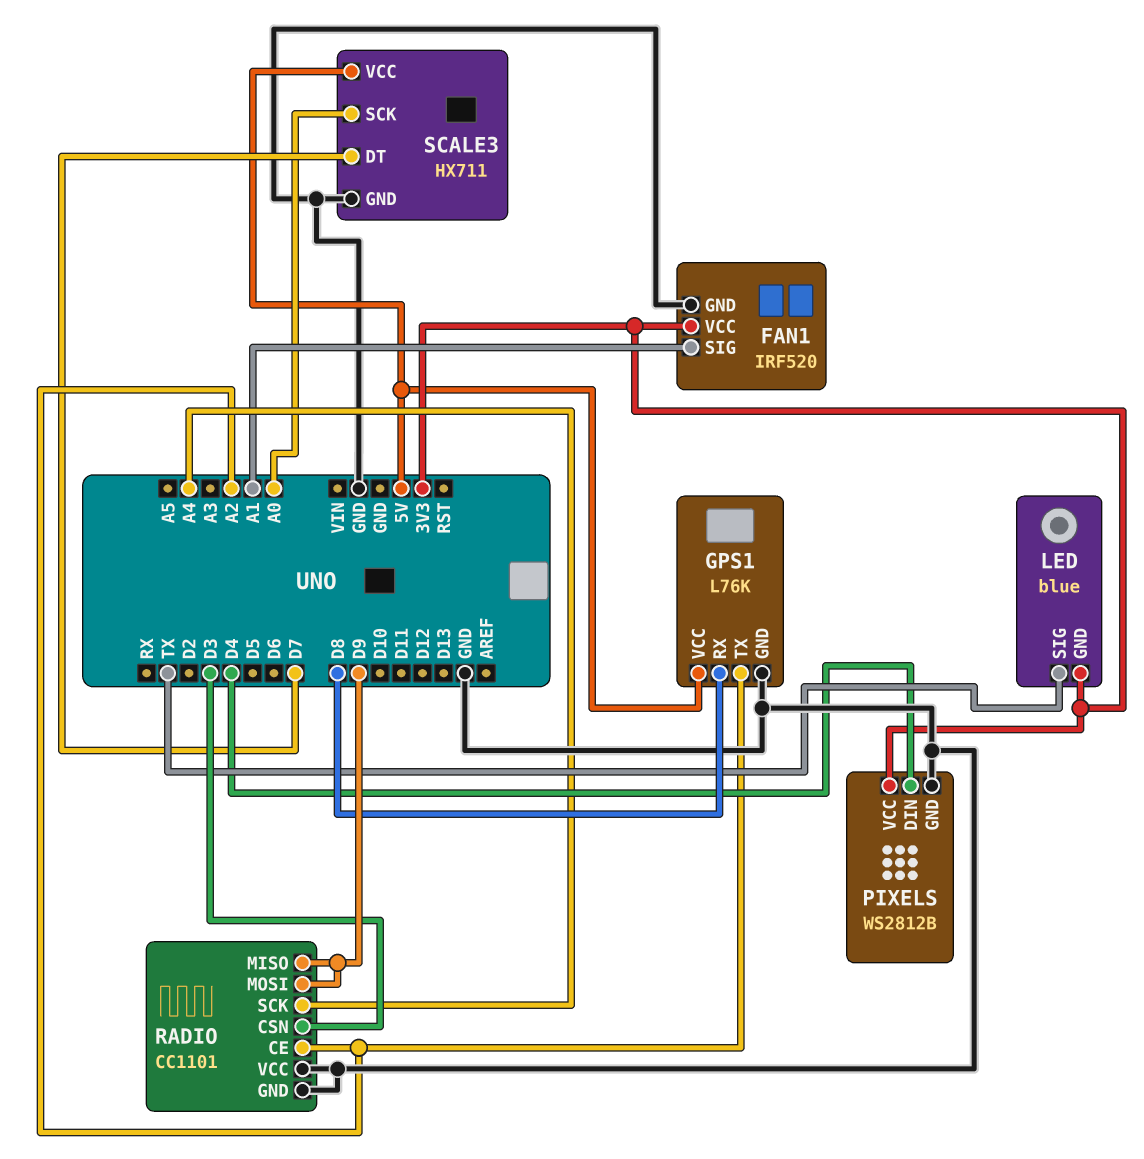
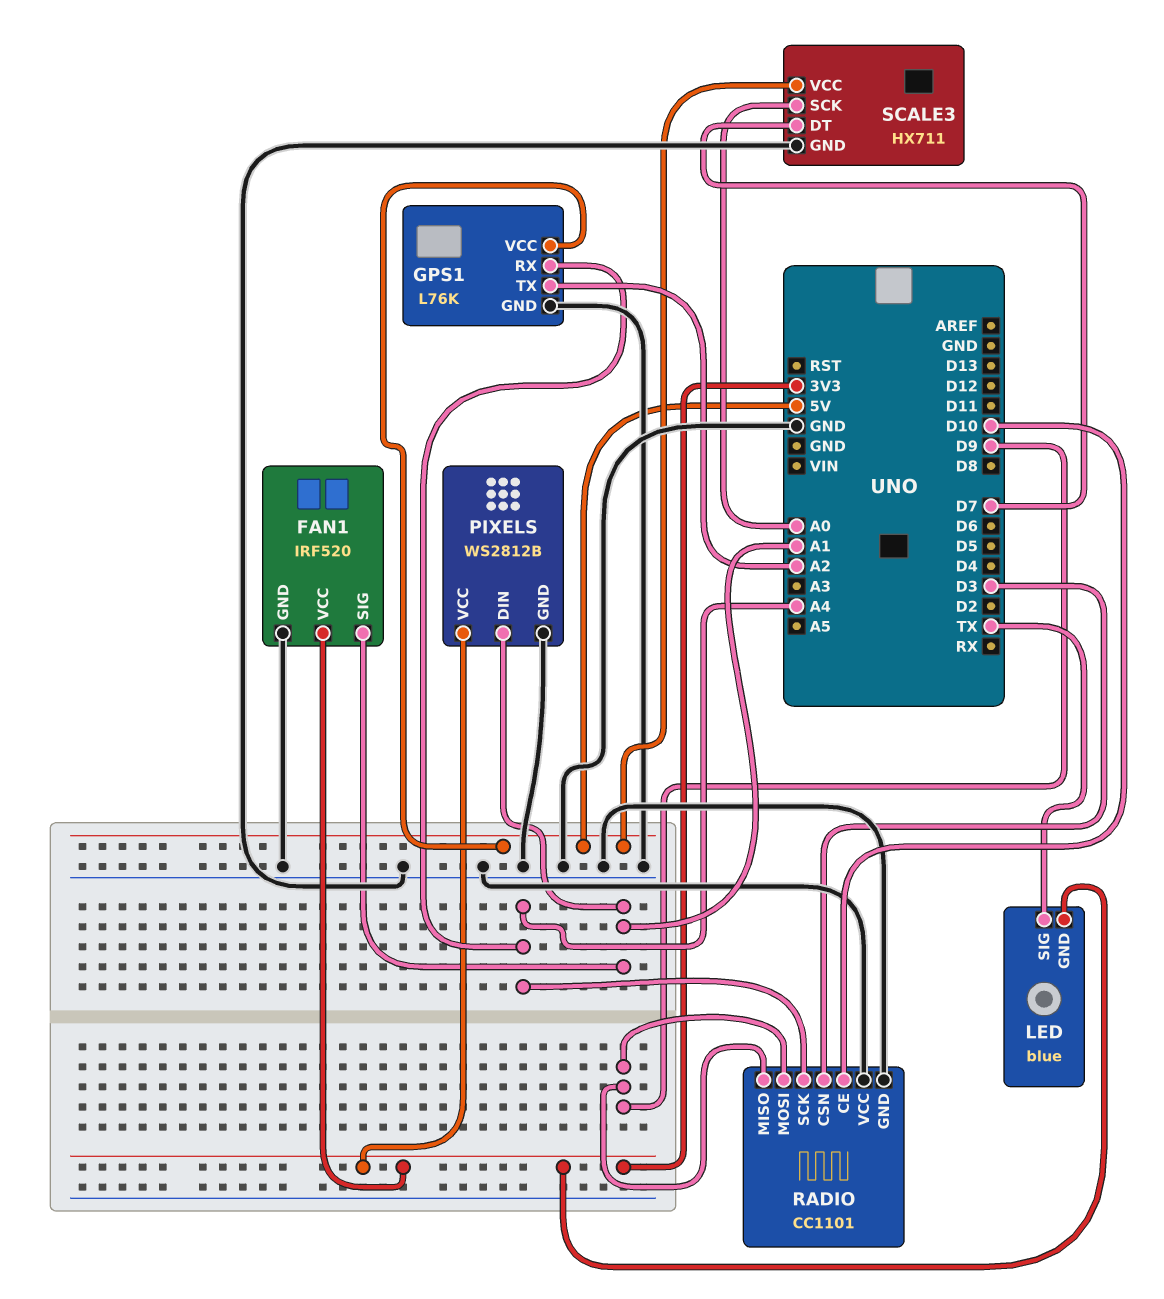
GPS1 pin RX: D8 -> A4
PIXELS pin DIN: D4 -> A1
RADIO pin CE: A2 -> D10

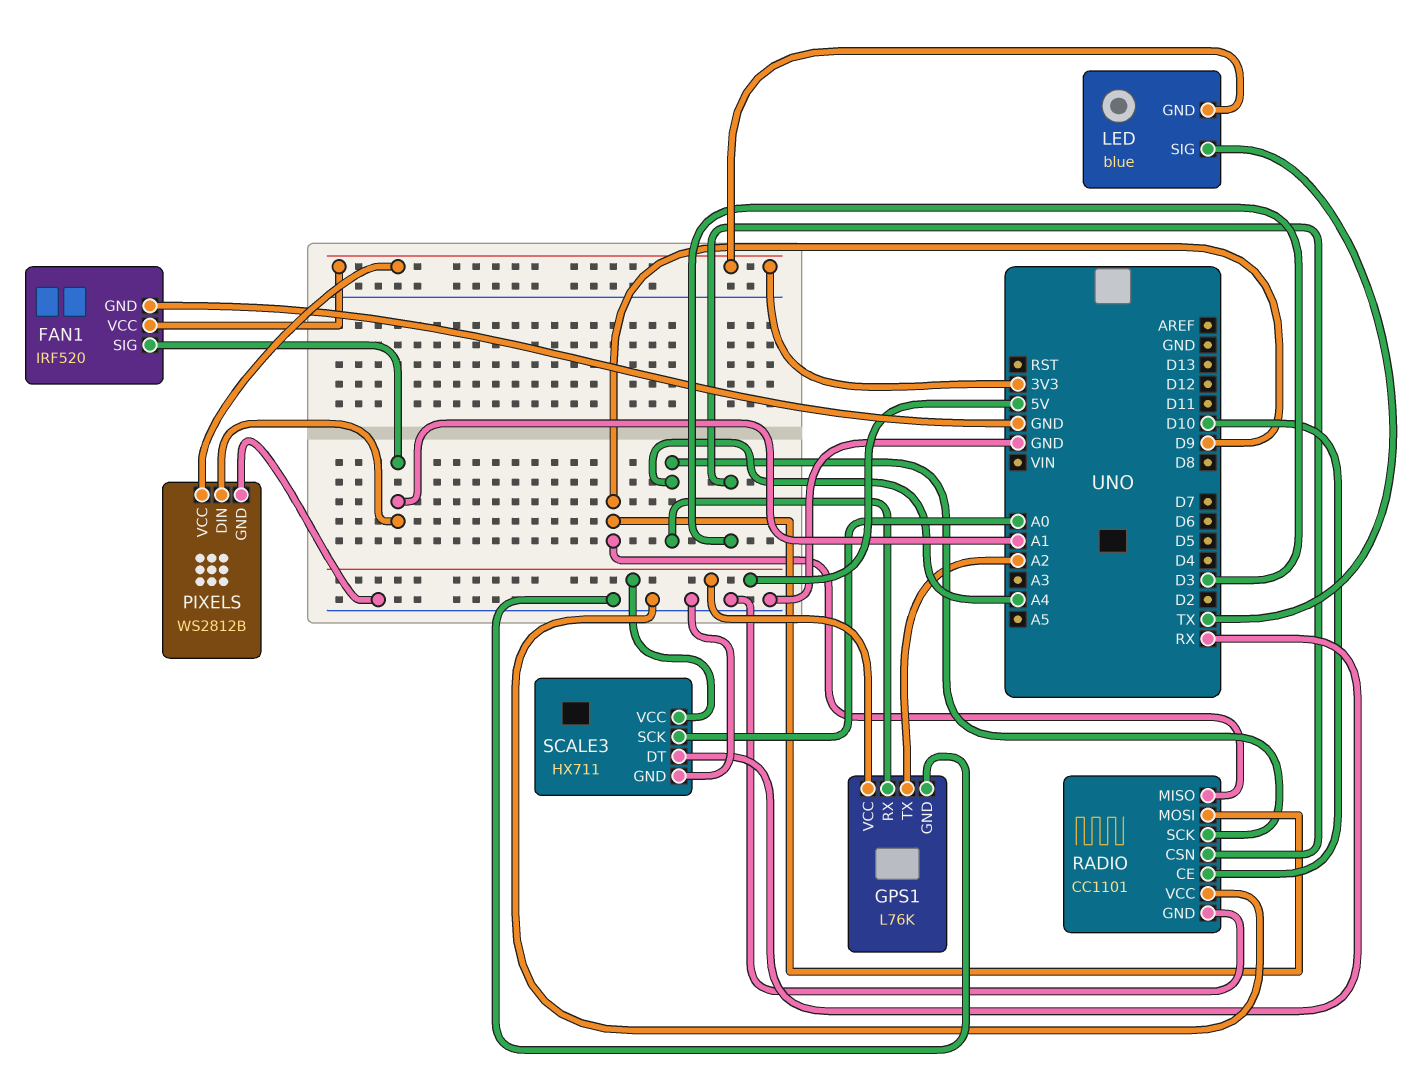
SCALE3 pin DT: D7 -> RX

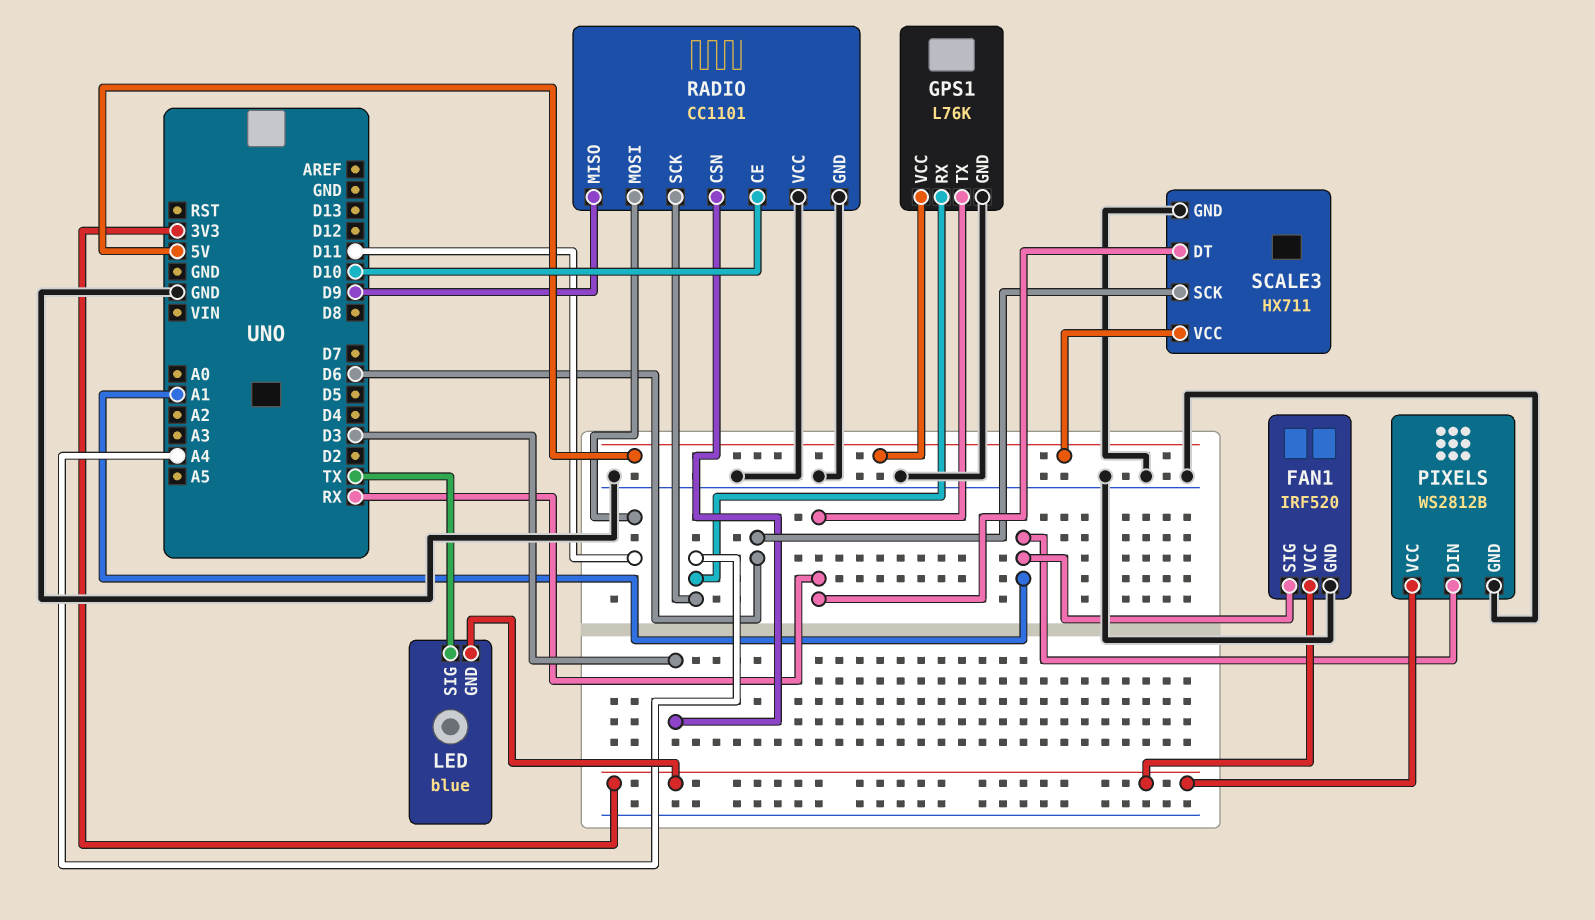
GPS1 pin TX: A2 -> RX
RADIO pin MOSI: D9 -> D11
SCALE3 pin SCK: A0 -> D6

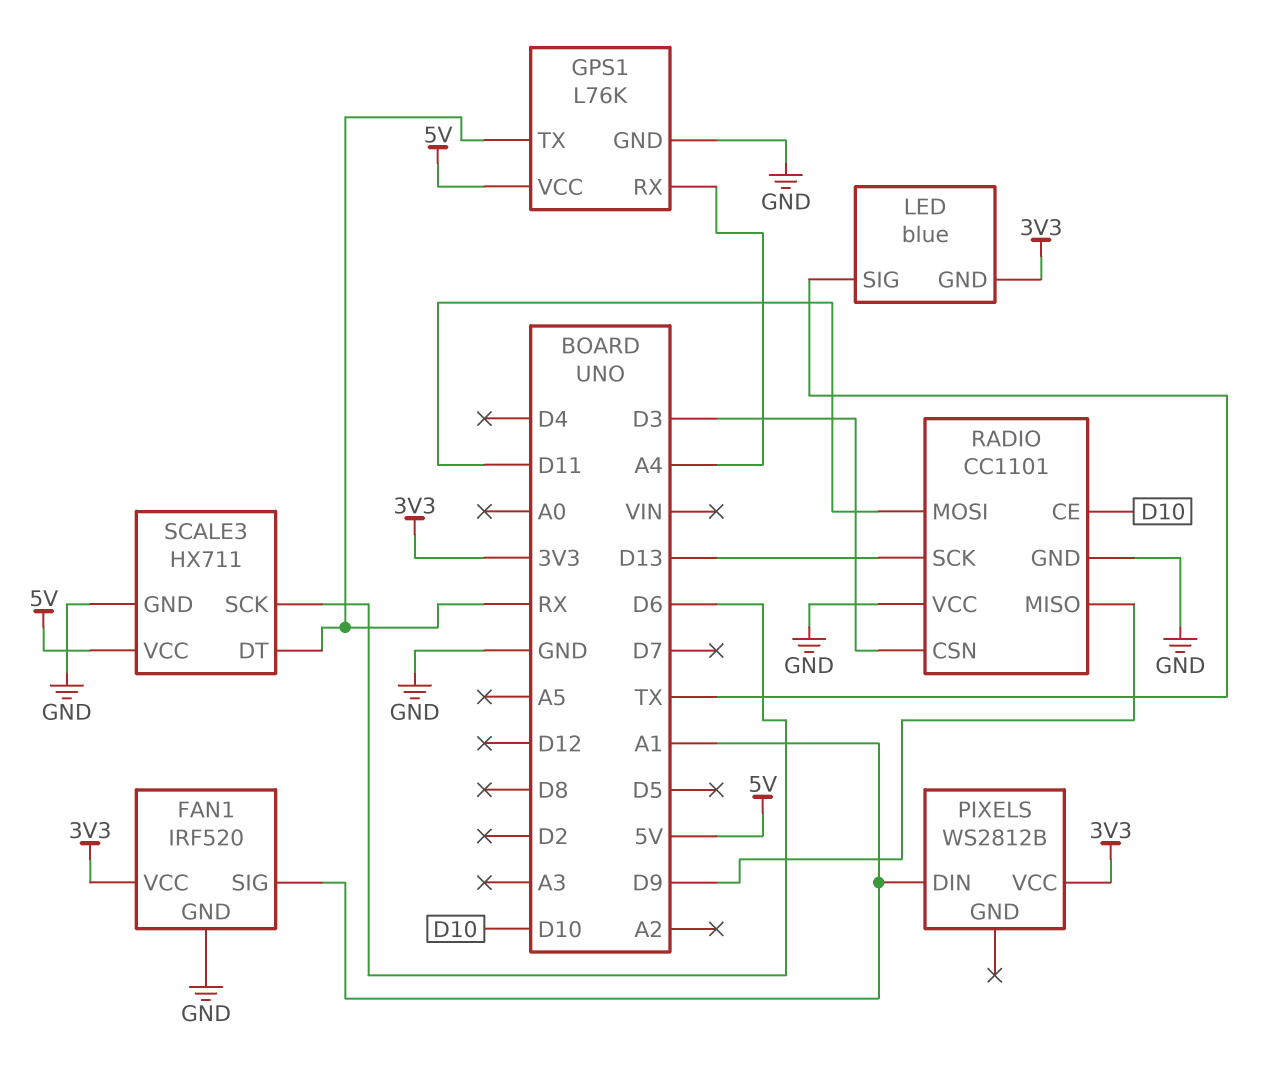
PIXELS pin GND: GND -> none
RADIO pin SCK: A4 -> D13

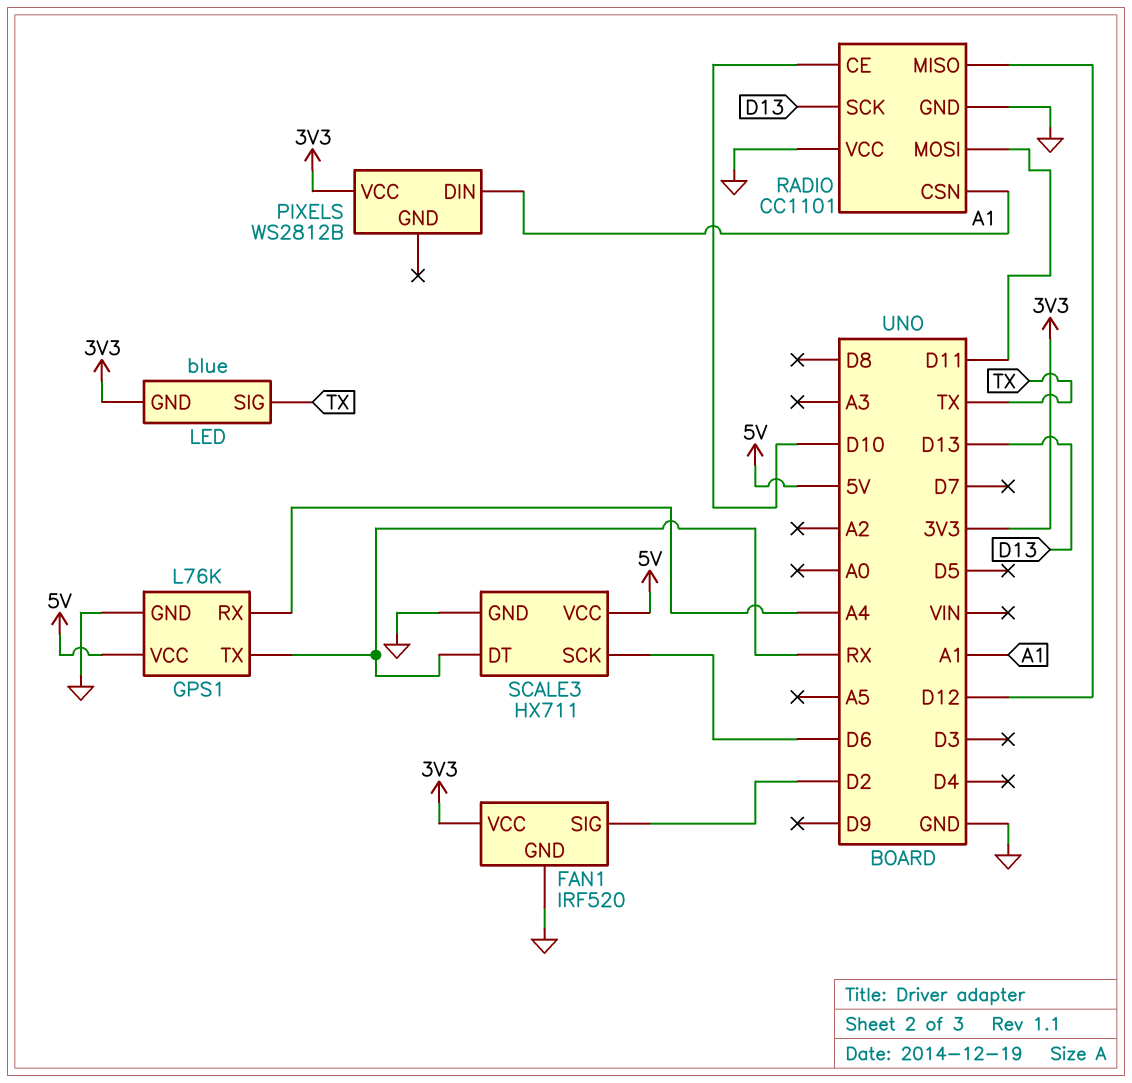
FAN1 pin SIG: A1 -> D2
RADIO pin CSN: D3 -> A1
RADIO pin MISO: D9 -> D12

